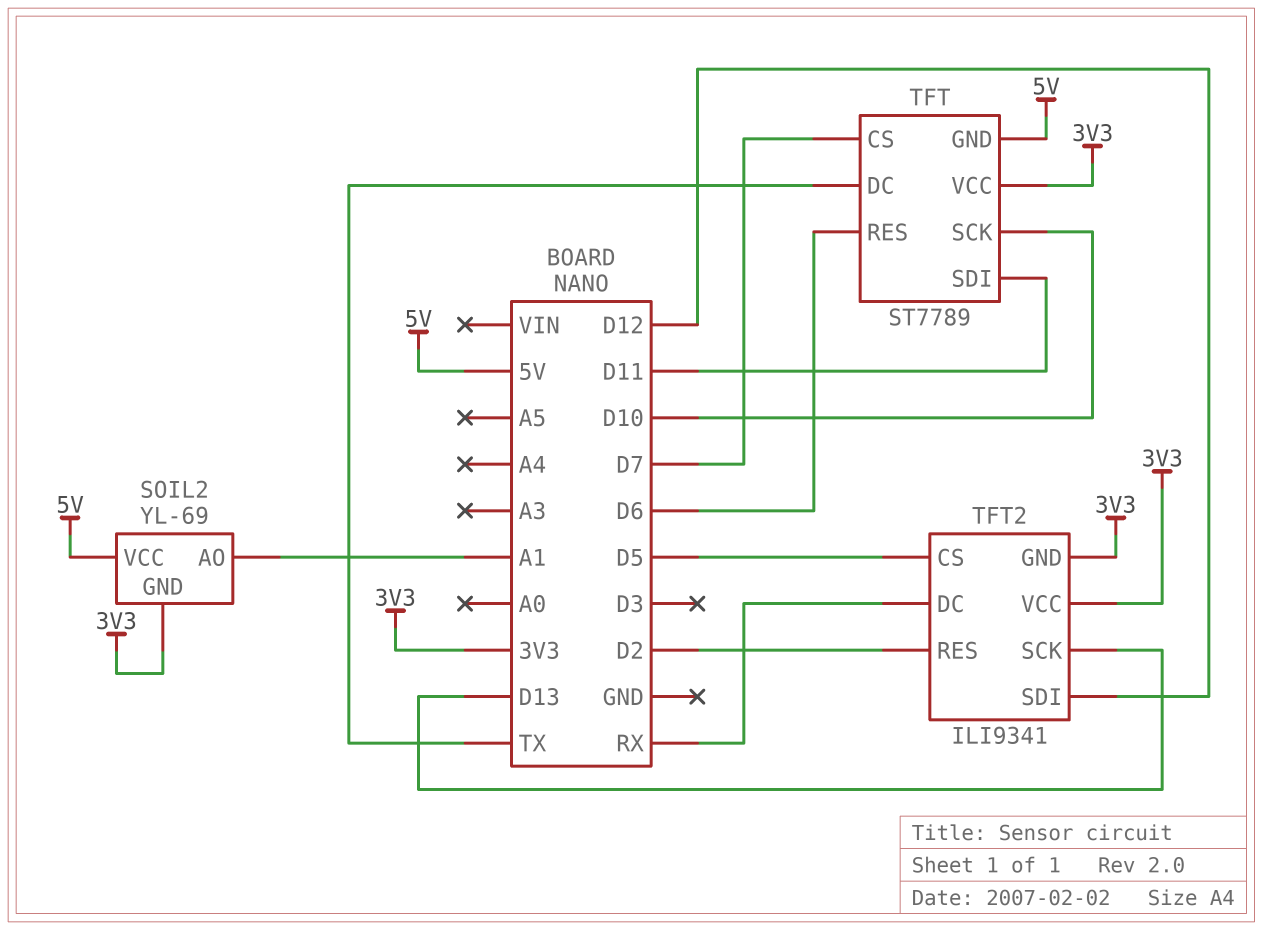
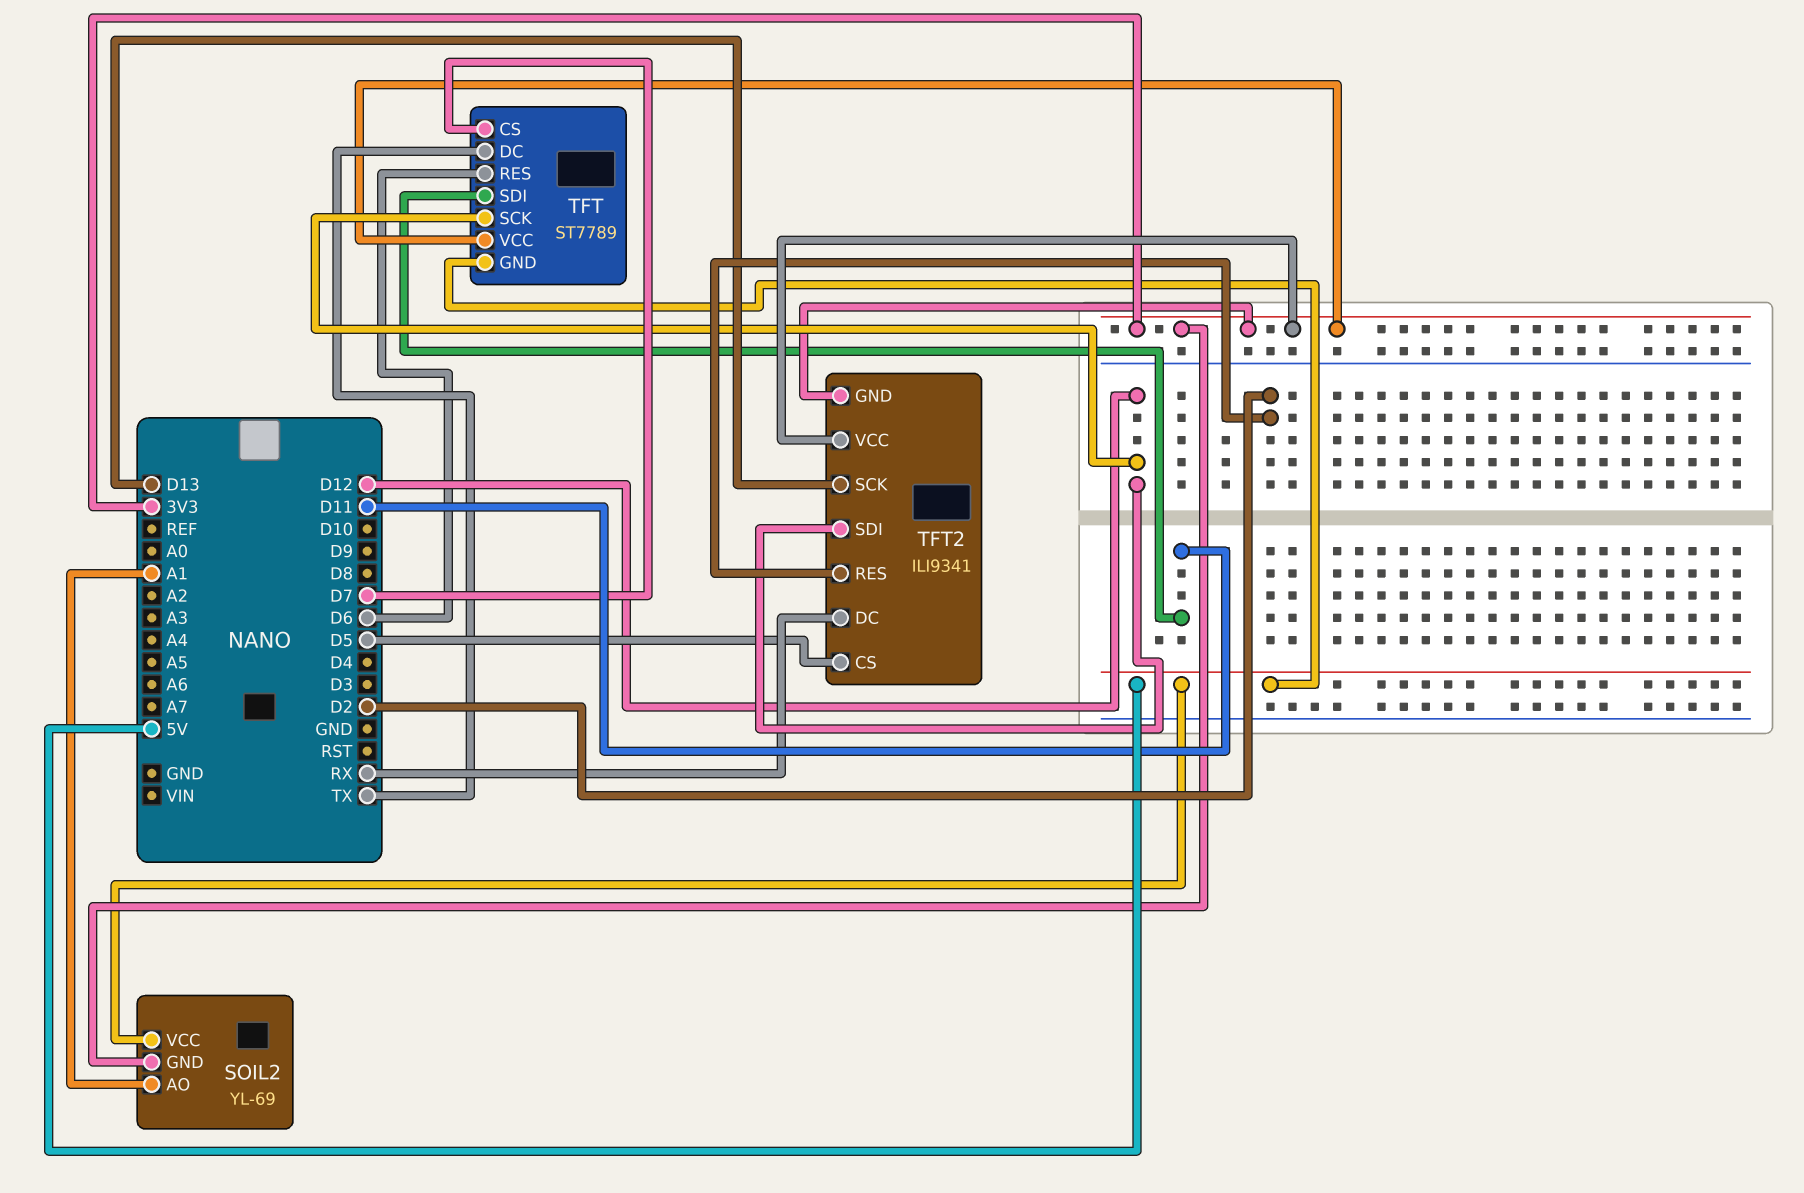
TFT pin SCK: D10 -> D12

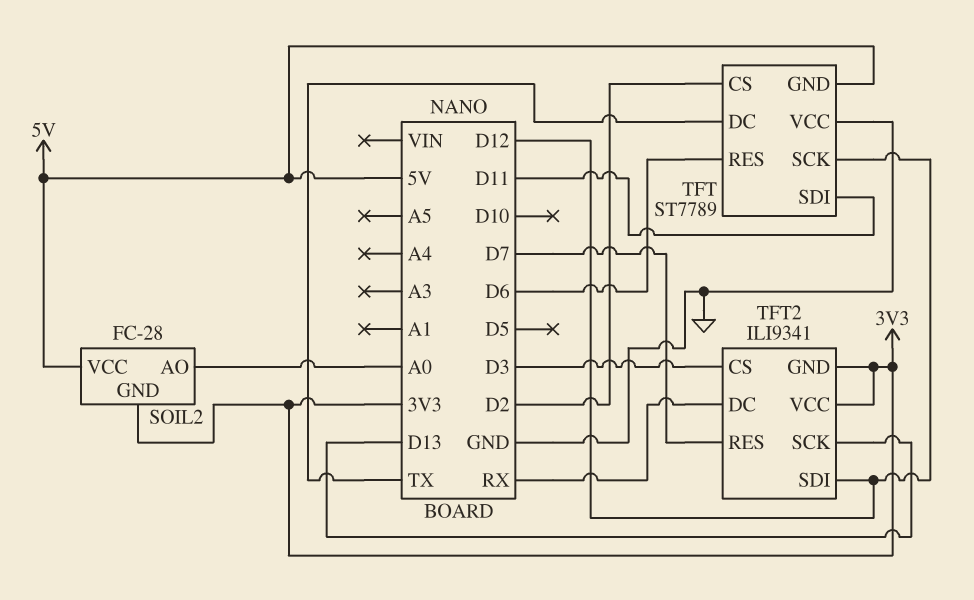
SOIL2: YL-69 -> FC-28
SOIL2 pin AO: A1 -> A0
TFT pin CS: D7 -> D2
TFT pin VCC: 3V3 -> GND
TFT2 pin CS: D5 -> D3
TFT2 pin RES: D2 -> D7

